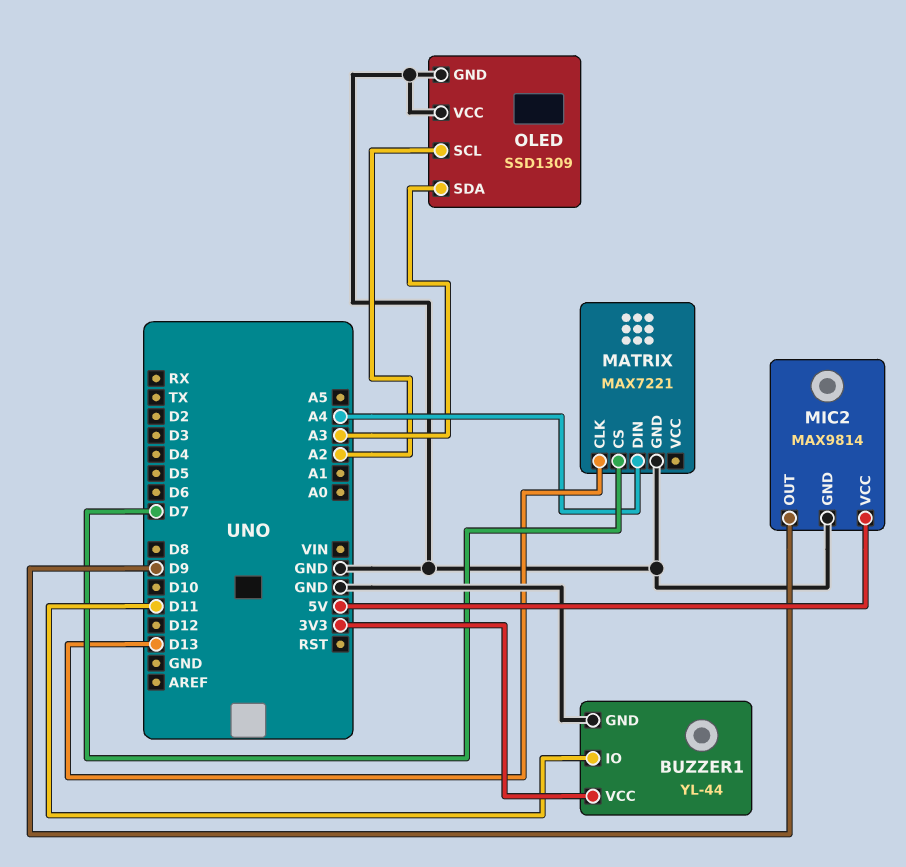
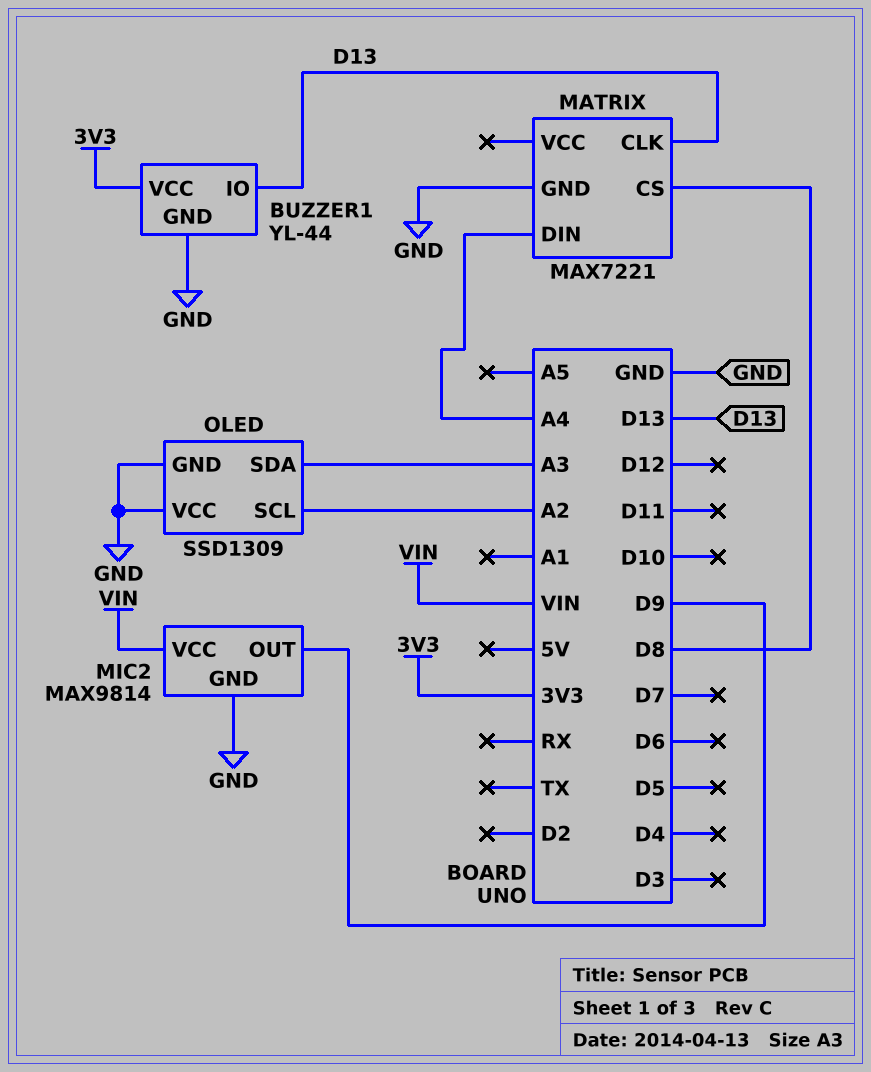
BUZZER1 pin IO: D11 -> D13
MATRIX pin CS: D7 -> D8
MIC2 pin VCC: 5V -> VIN

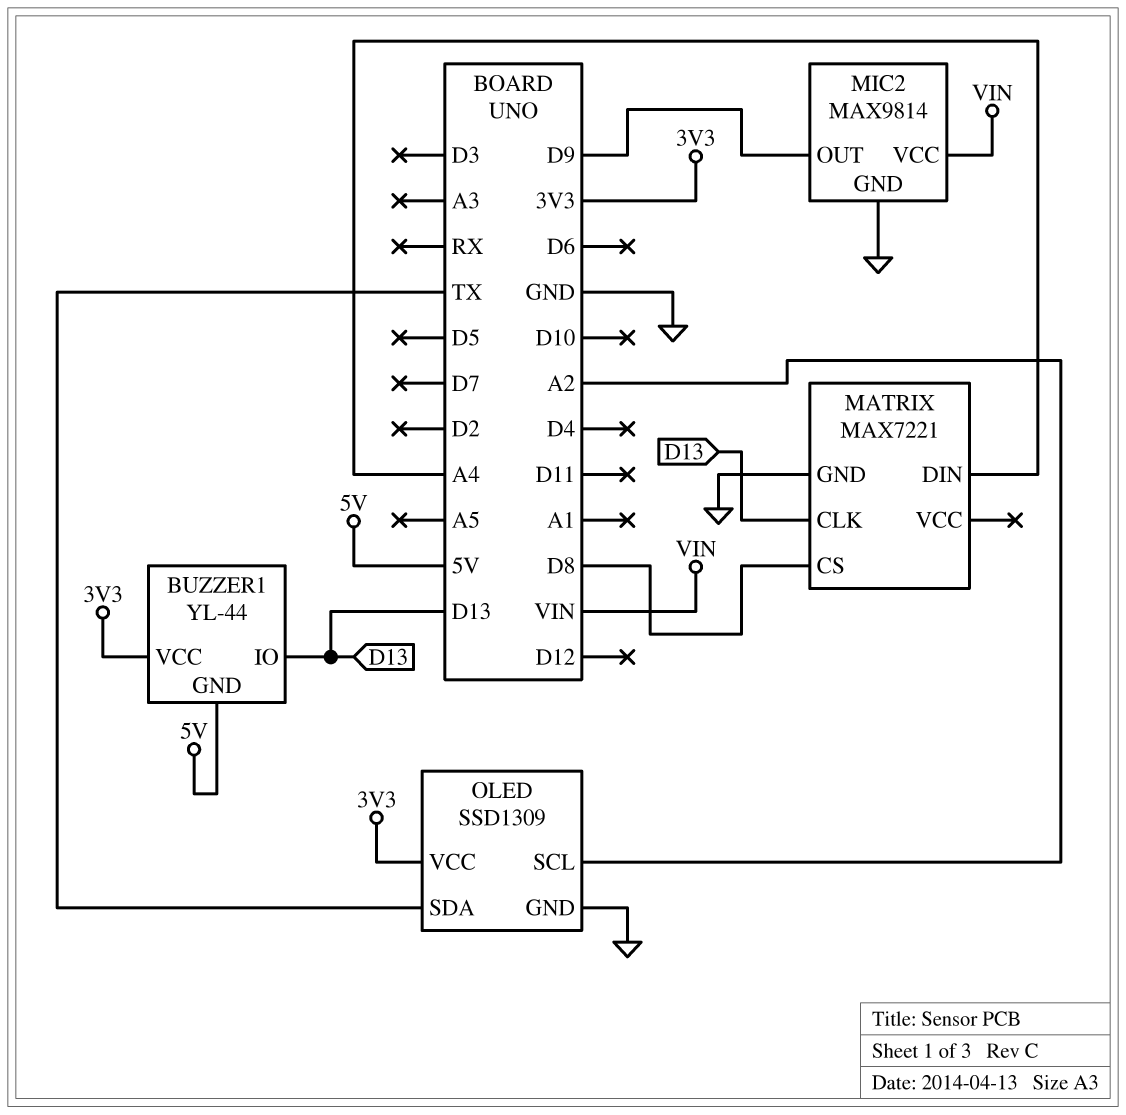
BUZZER1 pin GND: GND -> 5V
OLED pin SDA: A3 -> TX
OLED pin VCC: GND -> 3V3

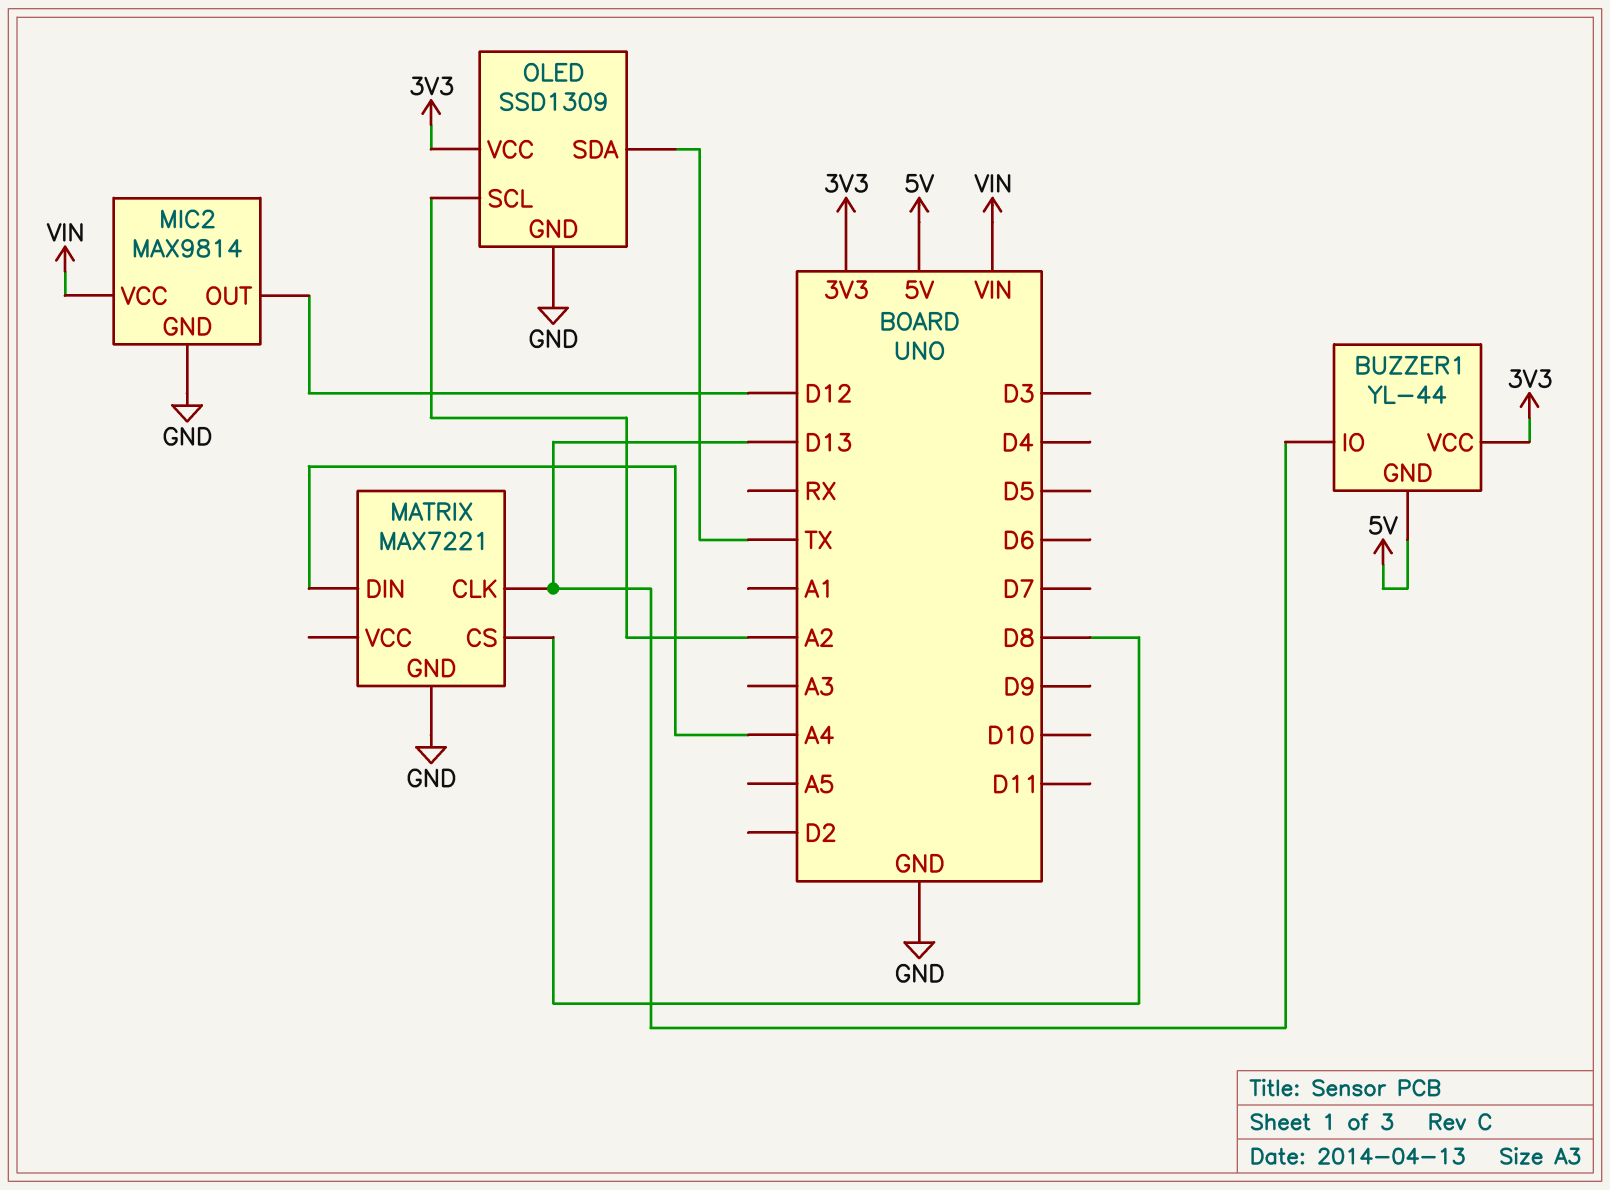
MIC2 pin OUT: D9 -> D12

